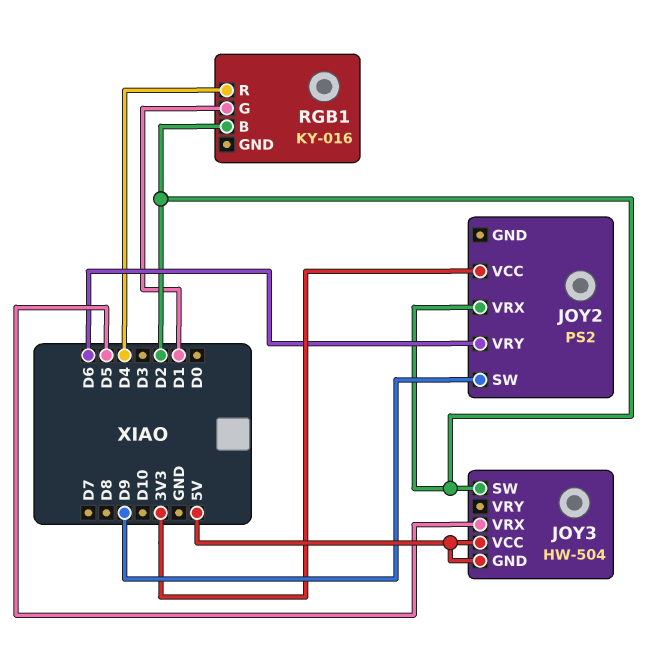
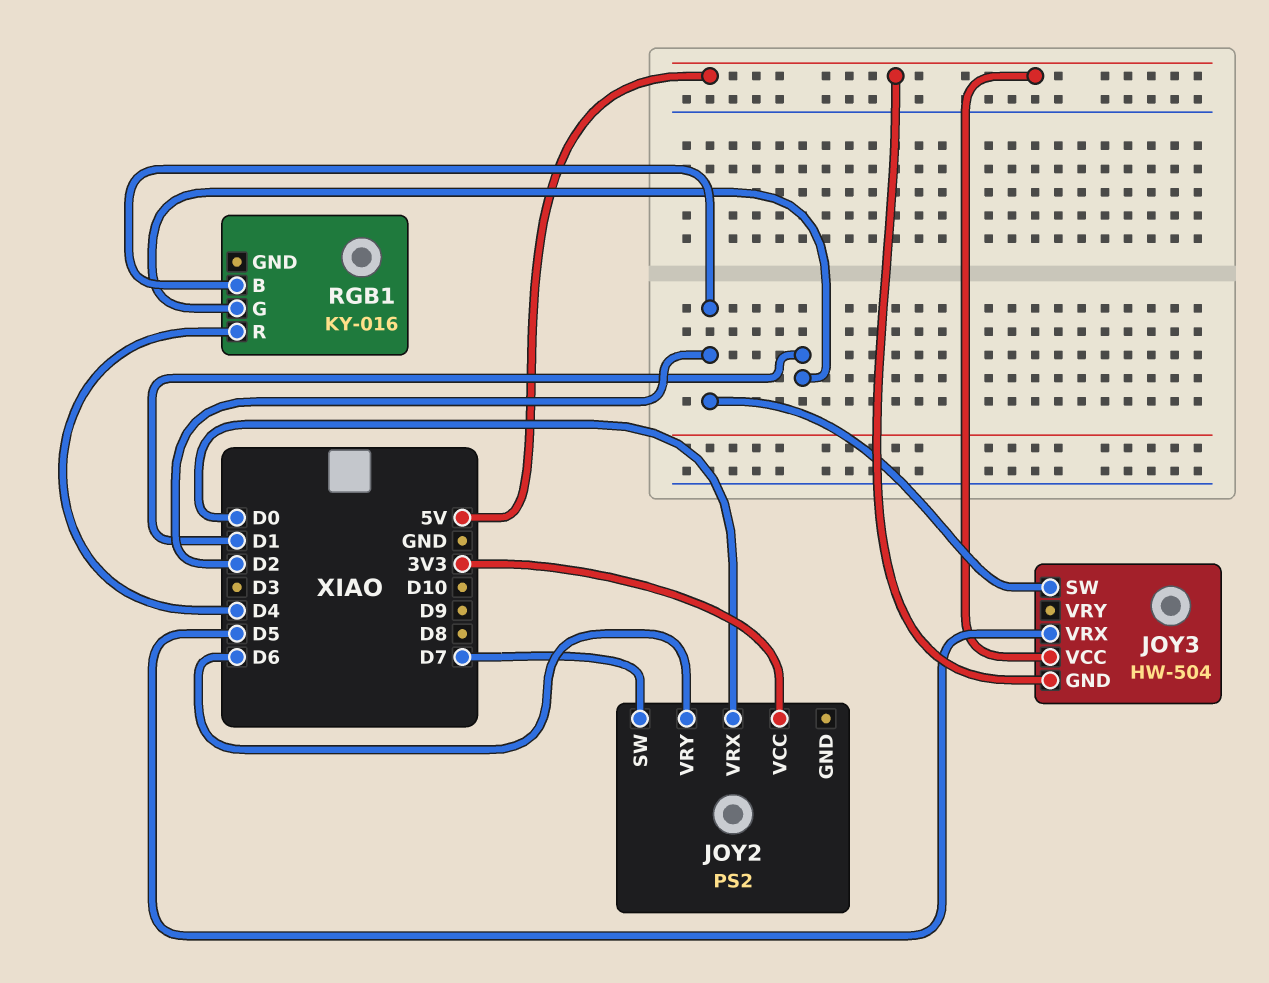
JOY2 pin SW: D9 -> D7
JOY2 pin VRX: D2 -> D0

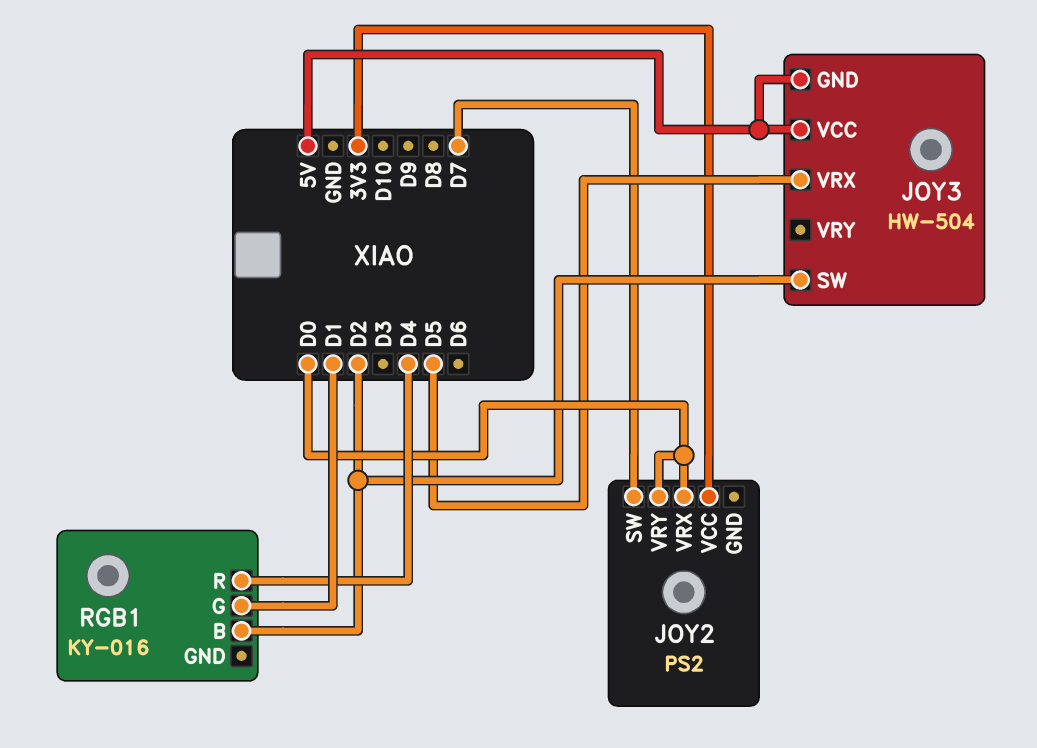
JOY2 pin VRY: D6 -> D0

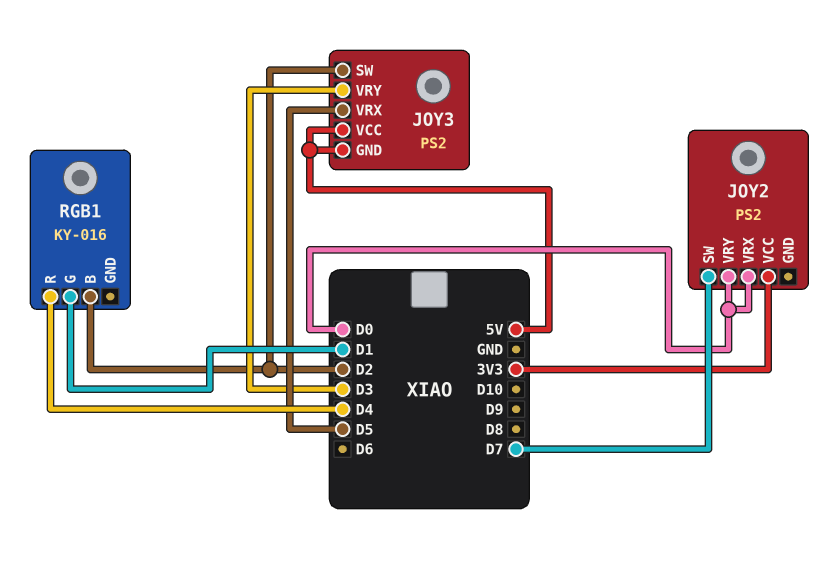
JOY3: HW-504 -> PS2
JOY3 pin VRY: none -> D3

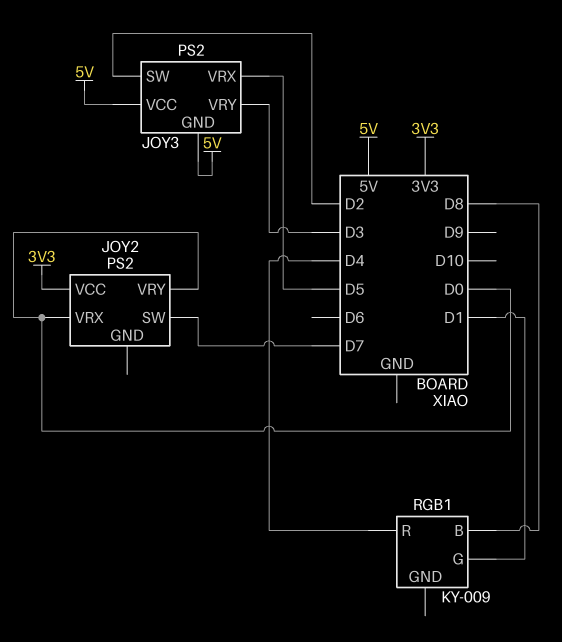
RGB1: KY-016 -> KY-009
RGB1 pin B: D2 -> D8

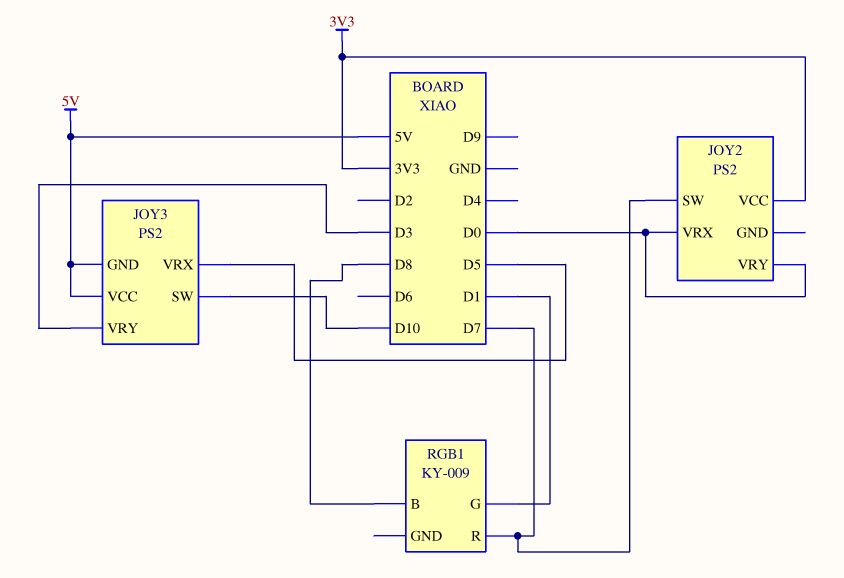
JOY3 pin SW: D2 -> D10
RGB1 pin R: D4 -> D7

